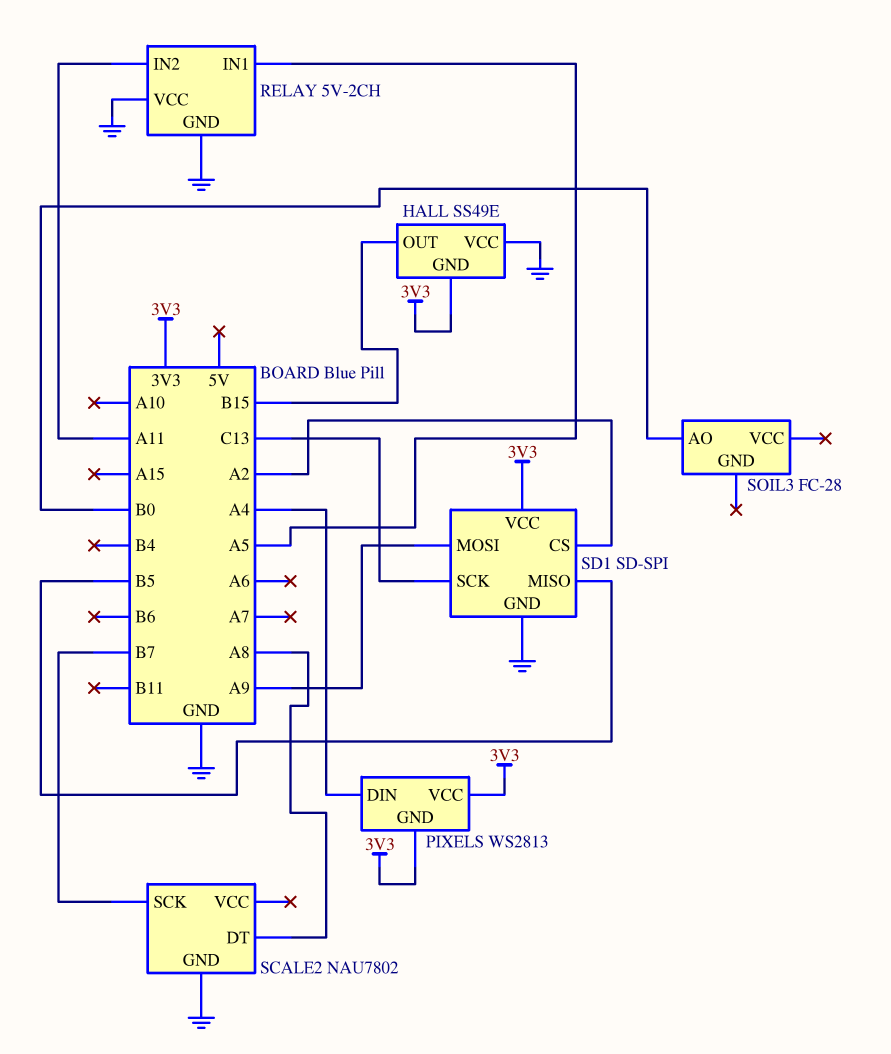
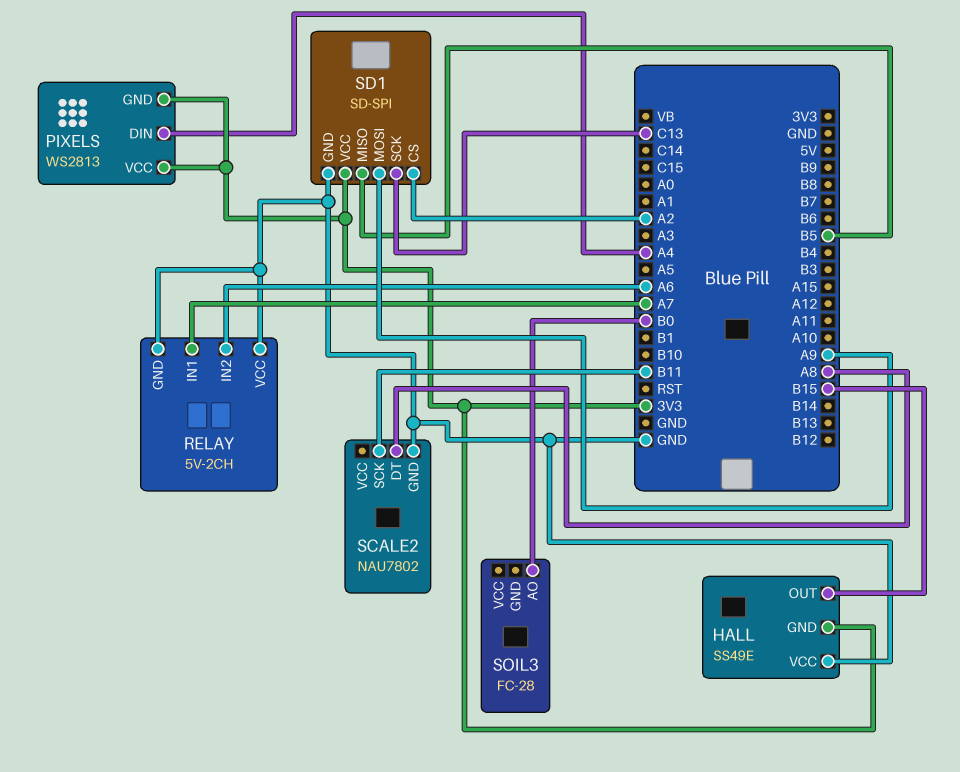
RELAY pin IN1: A5 -> A7
RELAY pin IN2: A11 -> A6
SCALE2 pin SCK: B7 -> B11

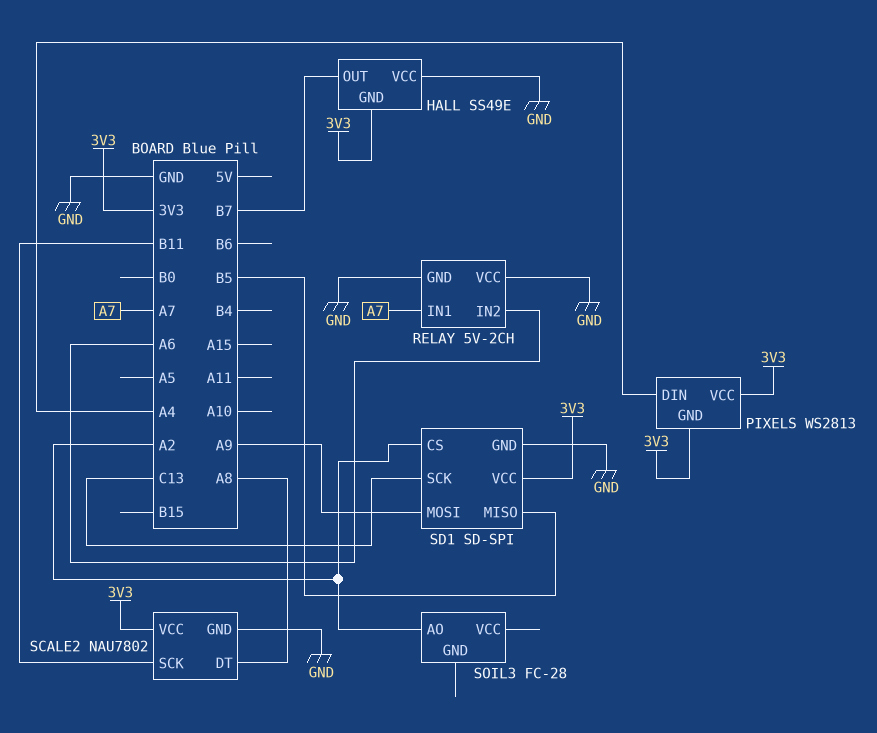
HALL pin OUT: B15 -> B7
SCALE2 pin VCC: none -> 3V3
SOIL3 pin AO: B0 -> A2

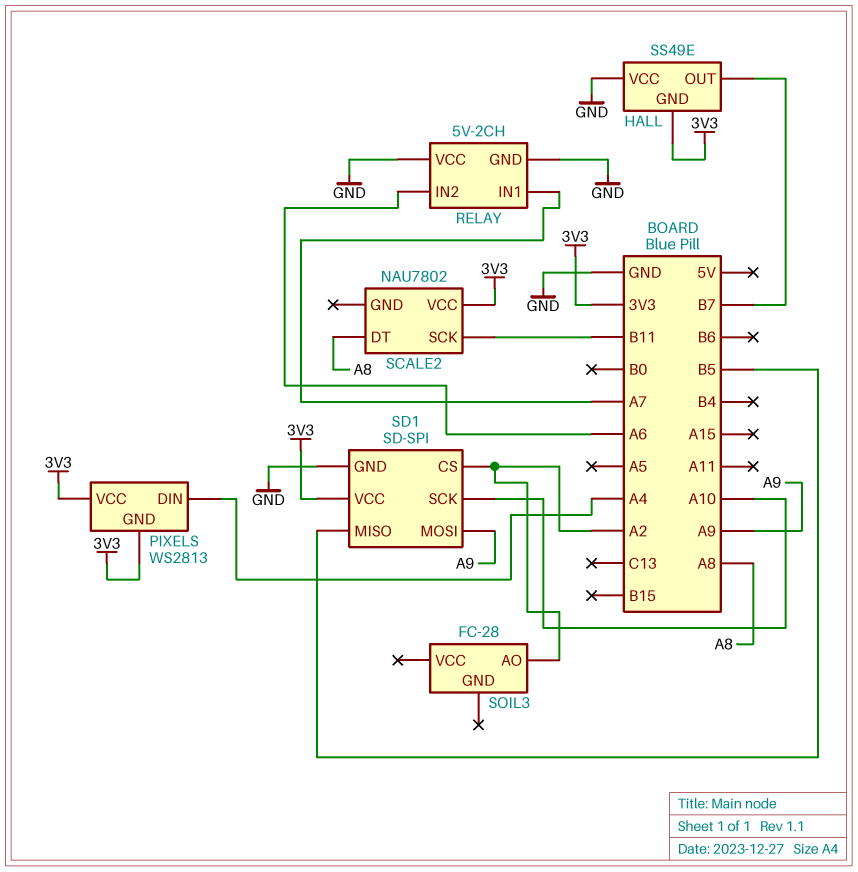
SCALE2 pin GND: GND -> none
SD1 pin SCK: C13 -> A10

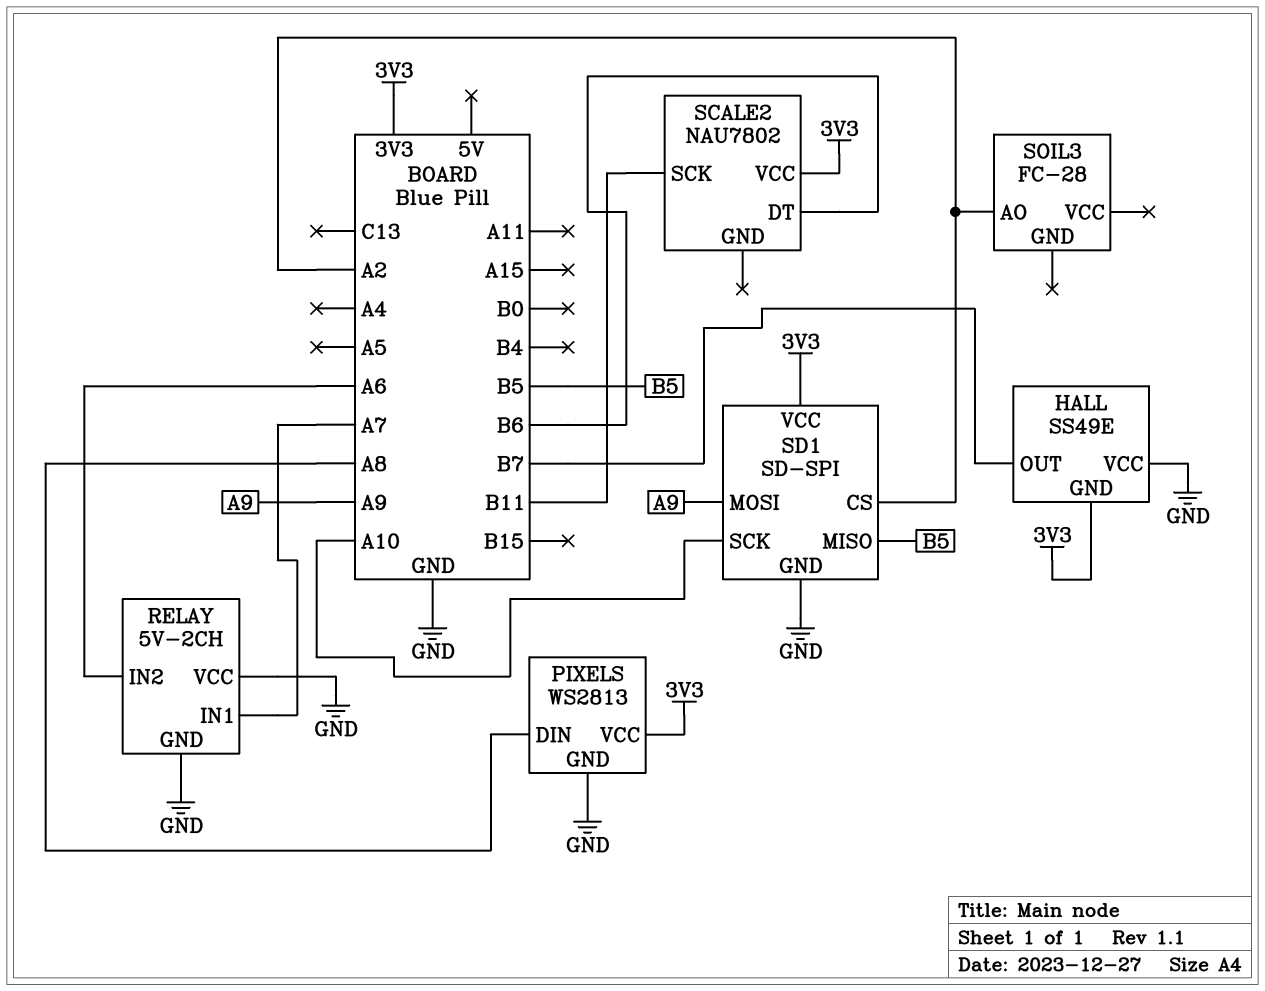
PIXELS pin DIN: A4 -> A8
PIXELS pin GND: 3V3 -> GND
SCALE2 pin DT: A8 -> B6

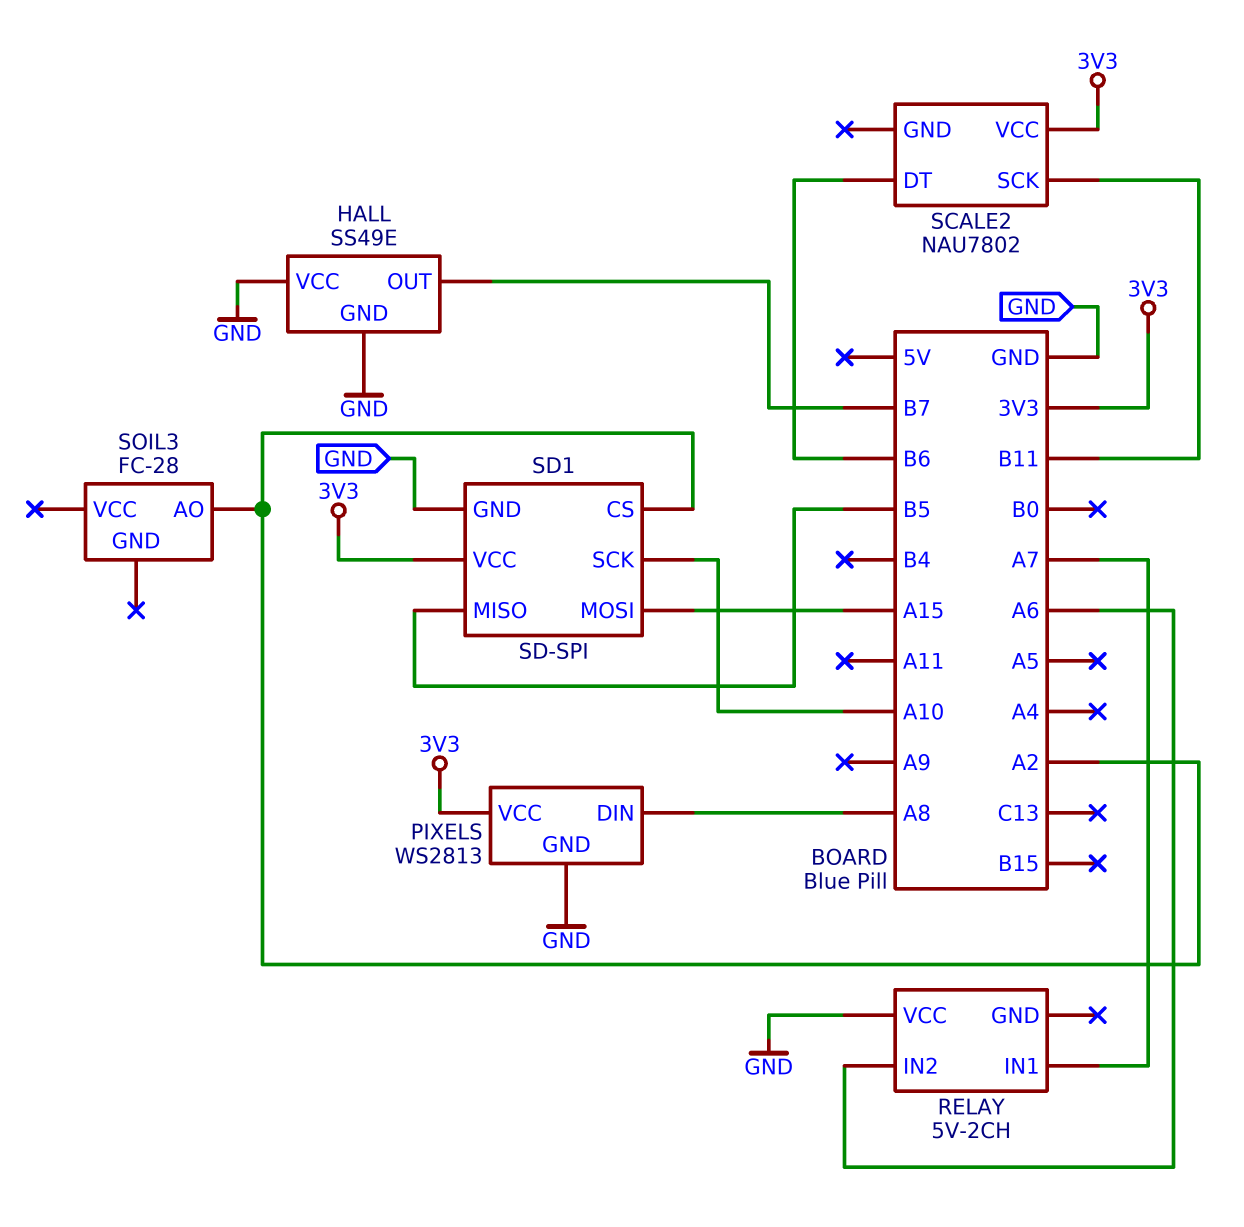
HALL pin GND: 3V3 -> GND
RELAY pin GND: GND -> none
SD1 pin MOSI: A9 -> A15

